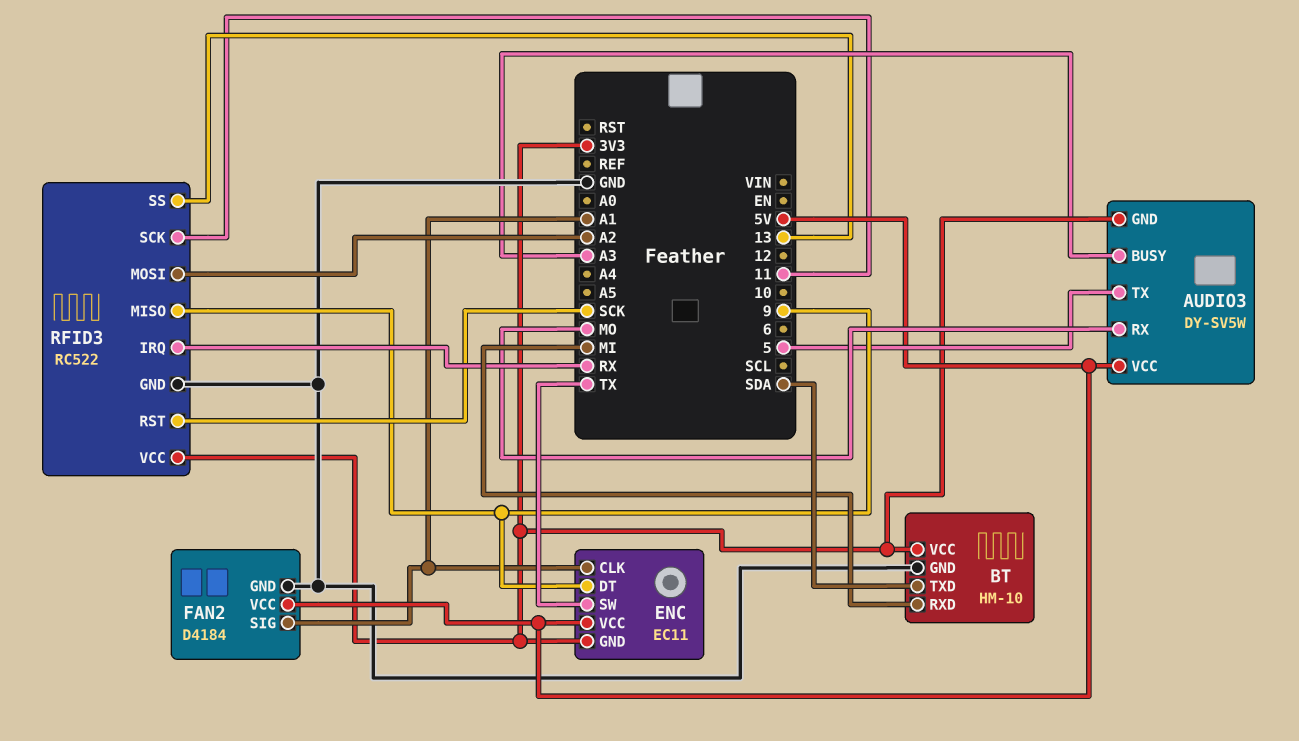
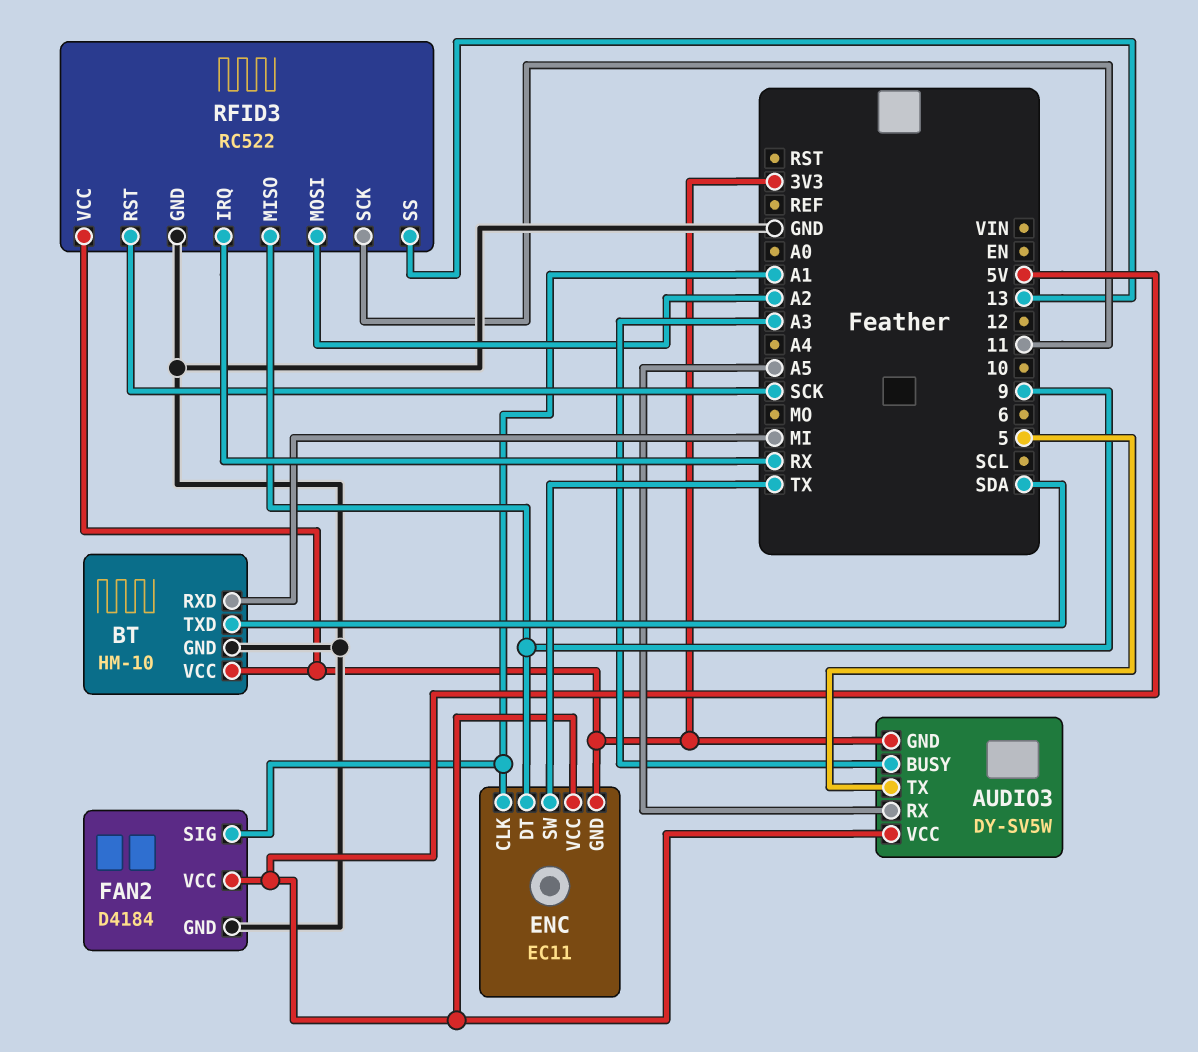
AUDIO3 pin RX: MO -> A5

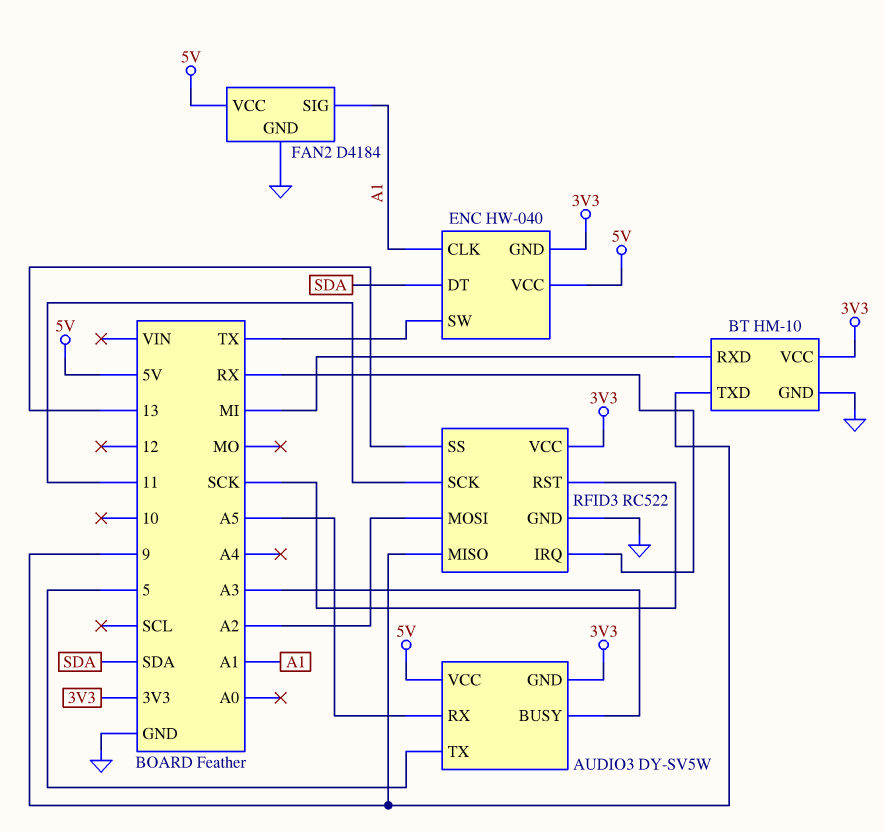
BT pin TXD: SDA -> 9
ENC: EC11 -> HW-040
ENC pin DT: 9 -> SDA

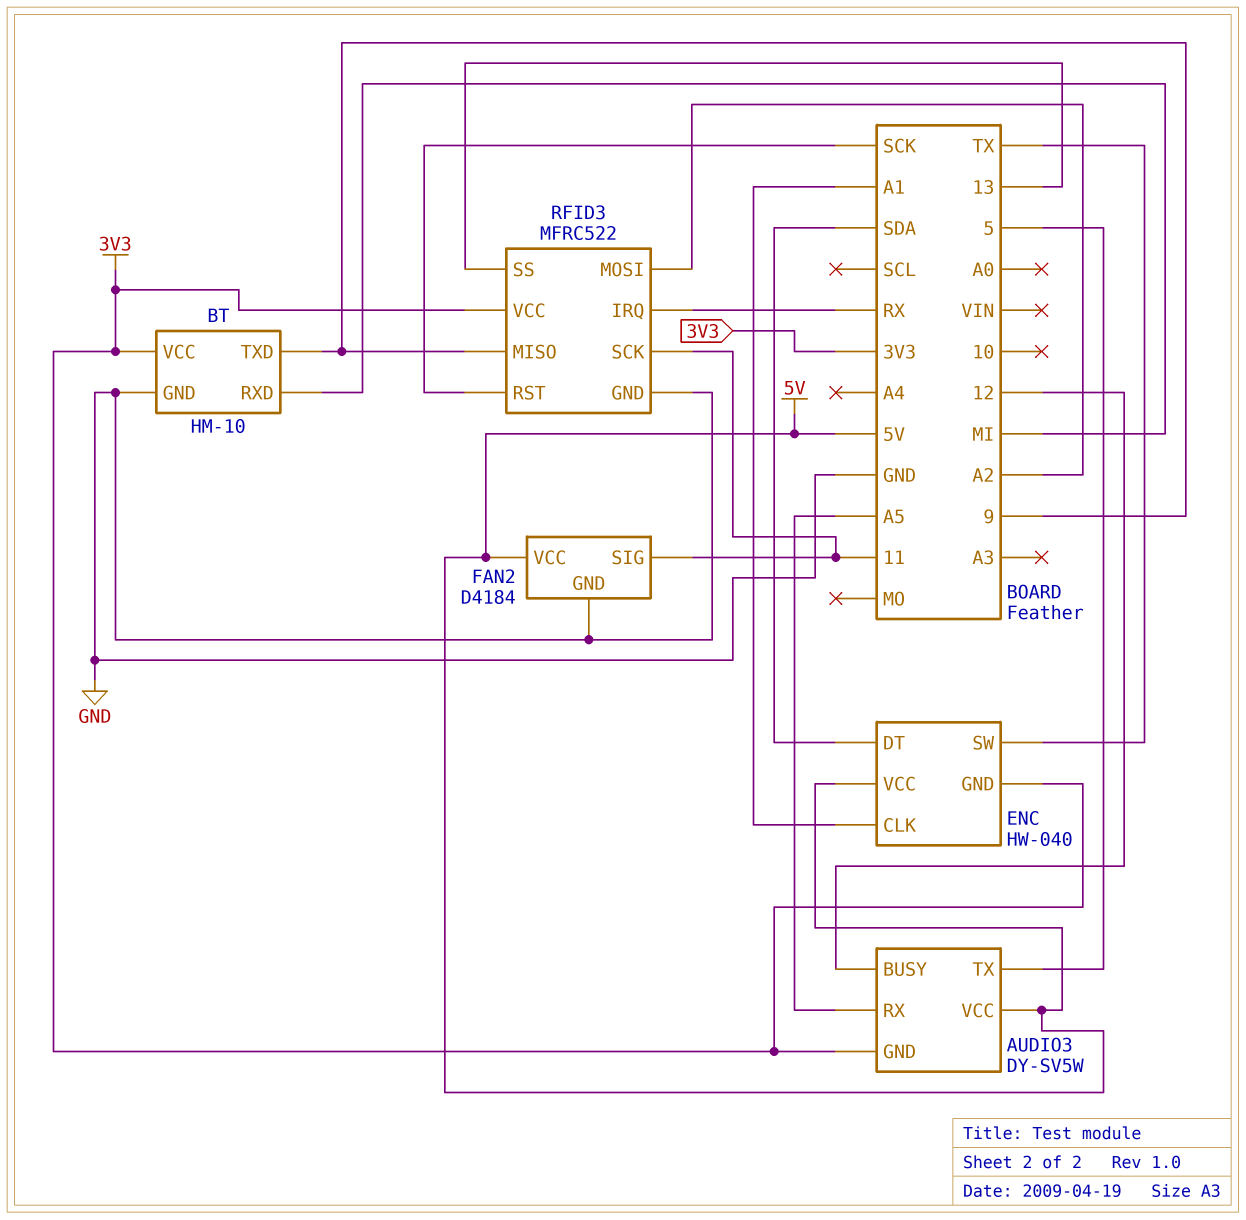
AUDIO3 pin BUSY: A3 -> 12
FAN2 pin SIG: A1 -> 11
RFID3: RC522 -> MFRC522

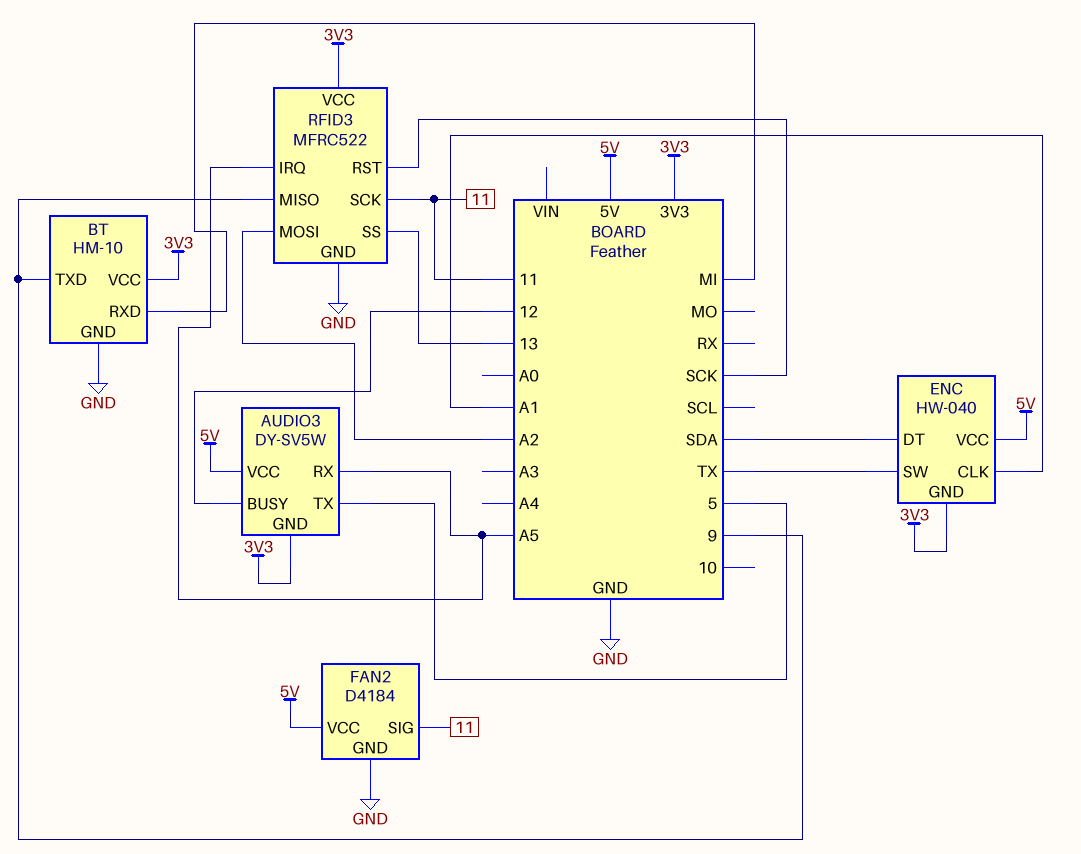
RFID3 pin IRQ: RX -> A5

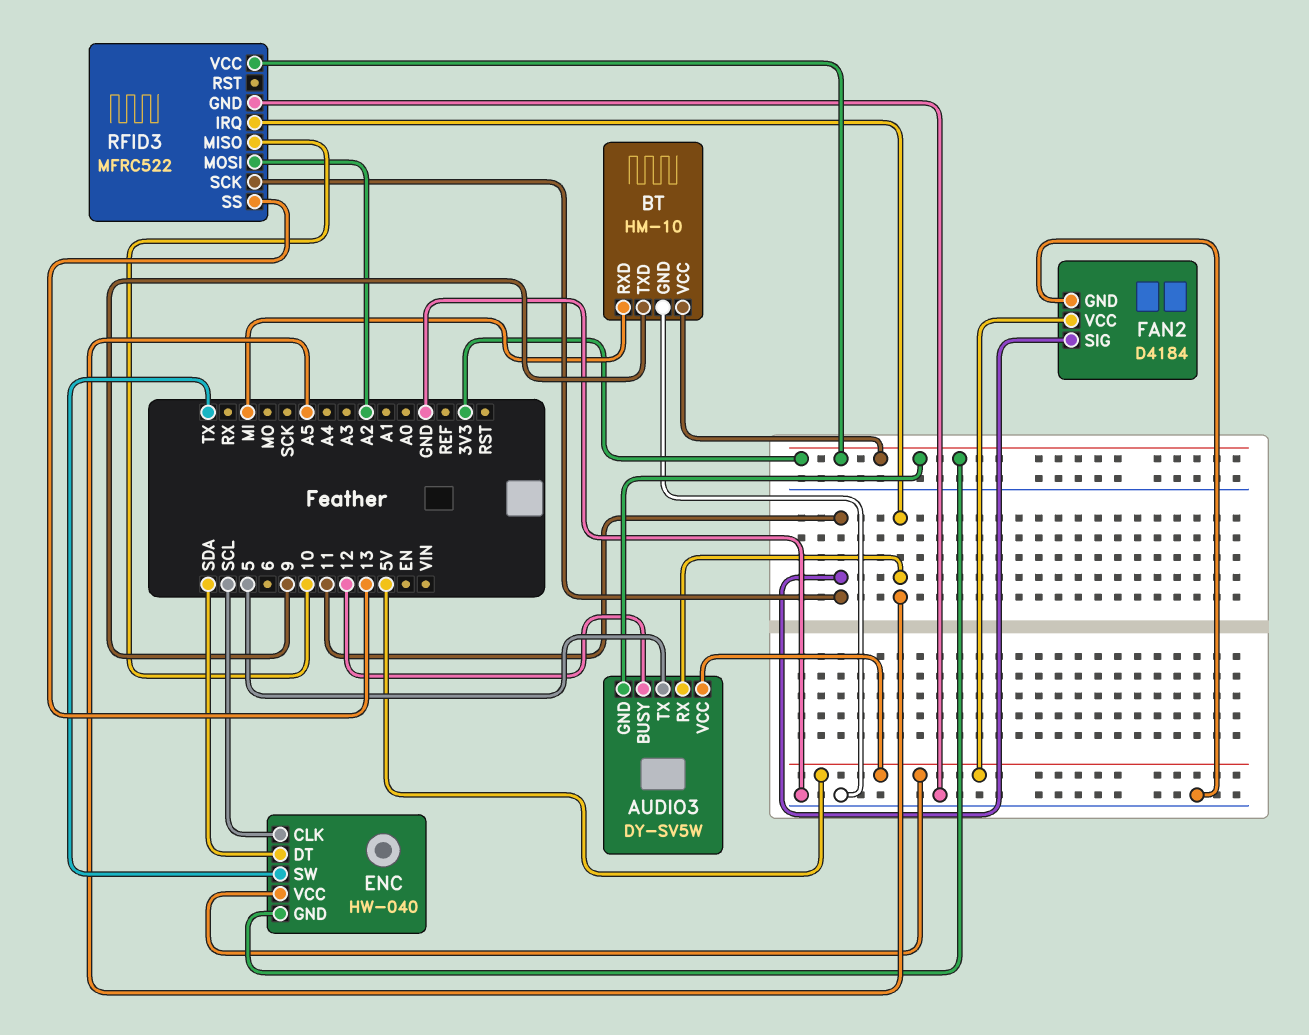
ENC pin CLK: A1 -> SCL
RFID3 pin MISO: 9 -> 10
RFID3 pin RST: SCK -> none

